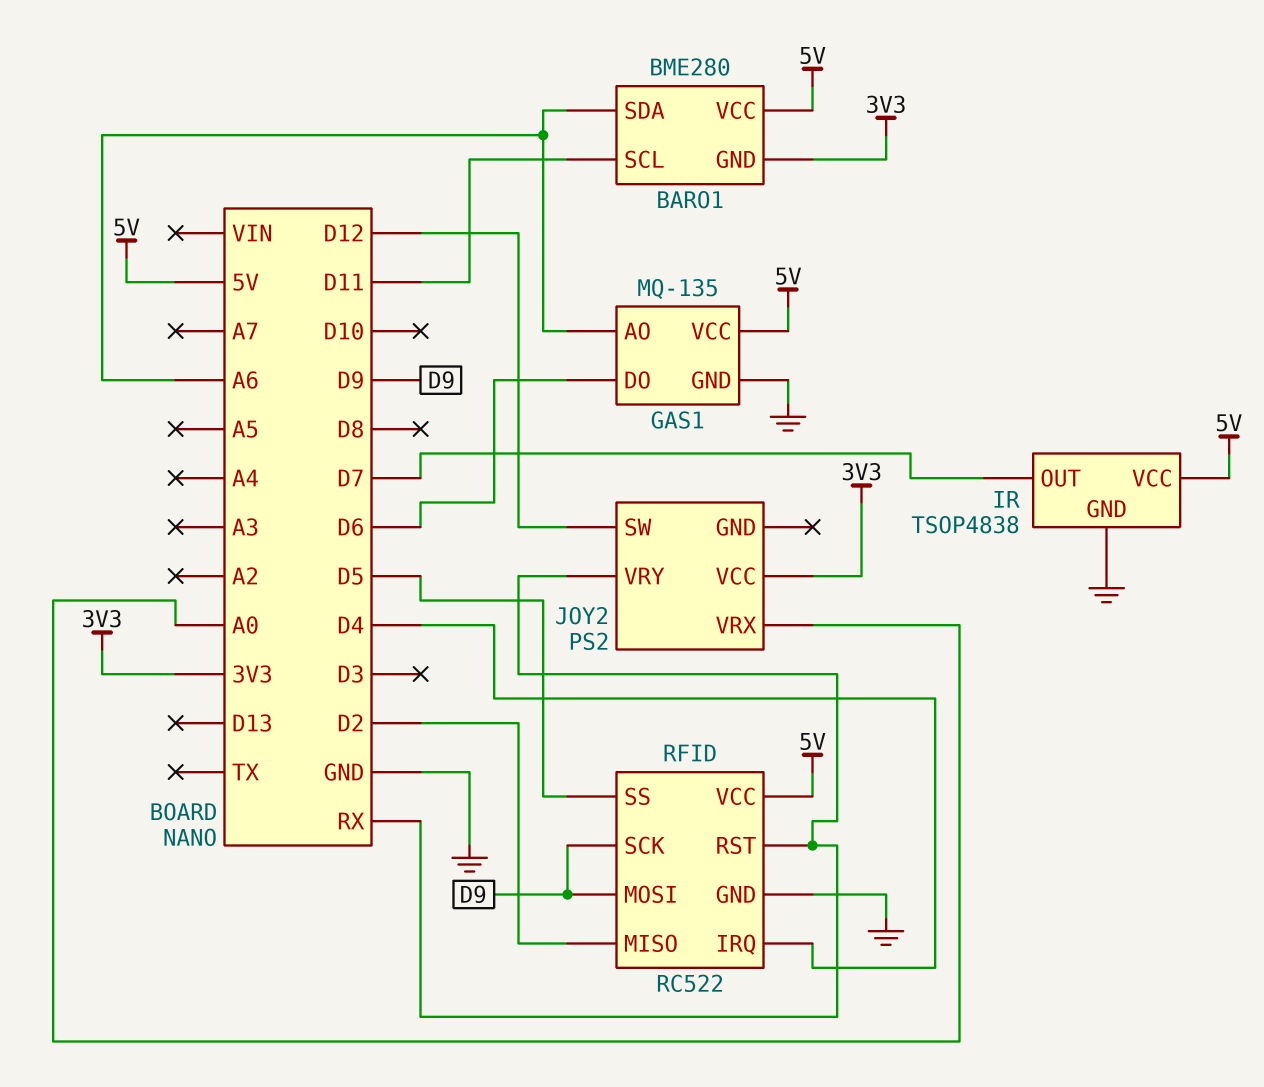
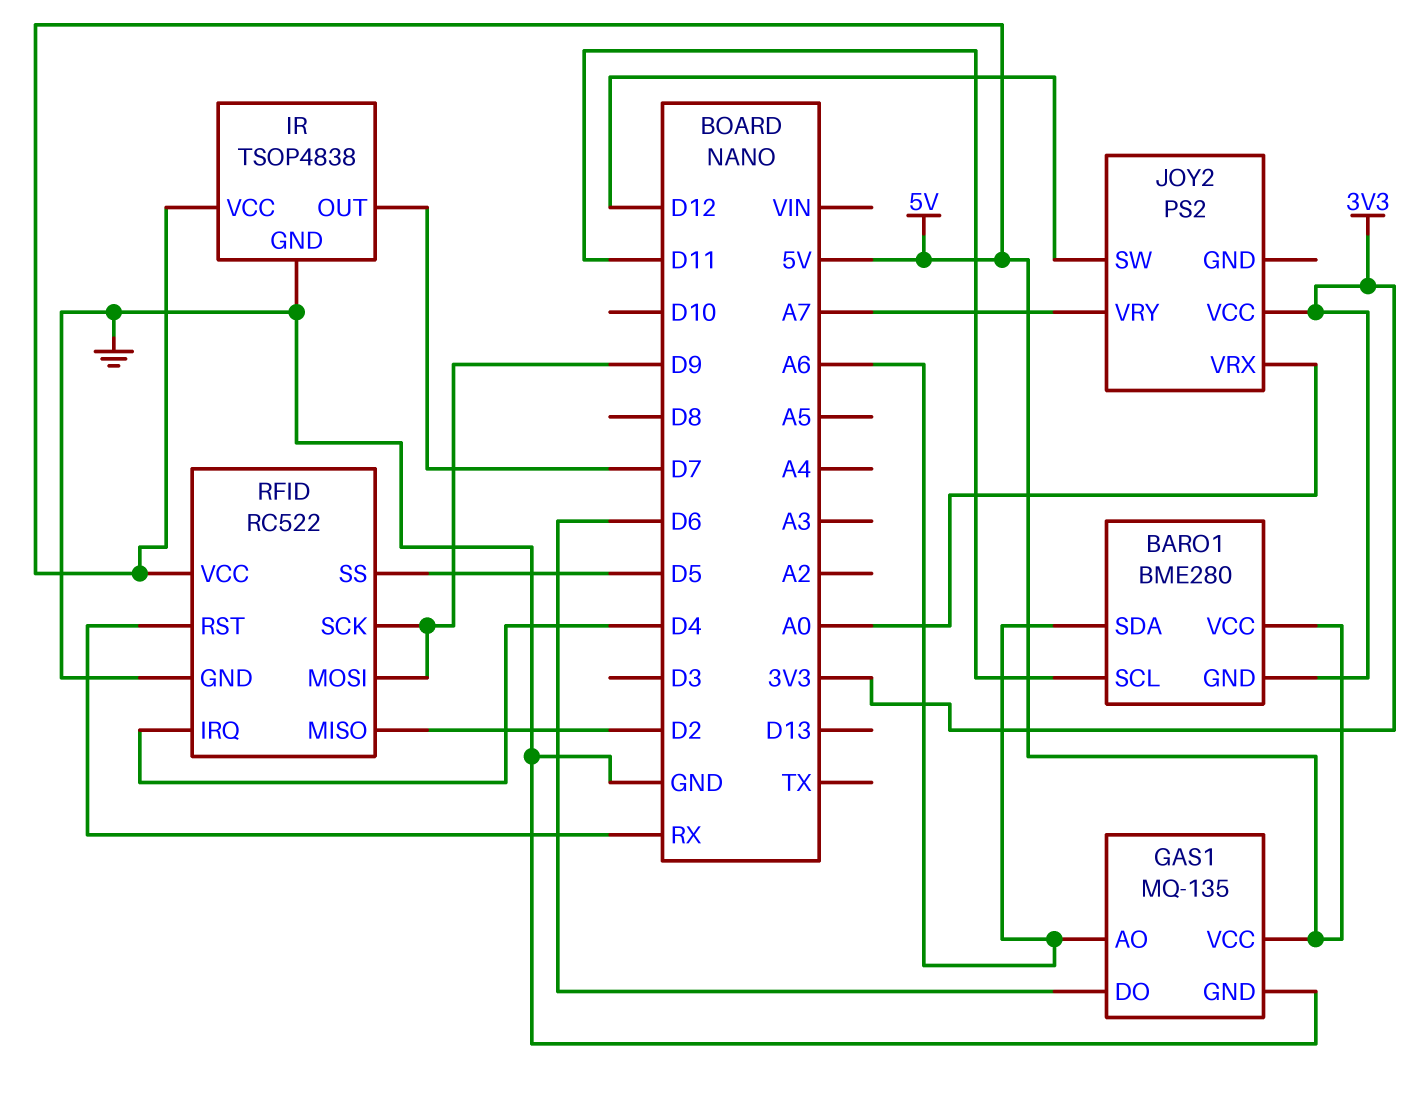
JOY2 pin VRY: RX -> A7

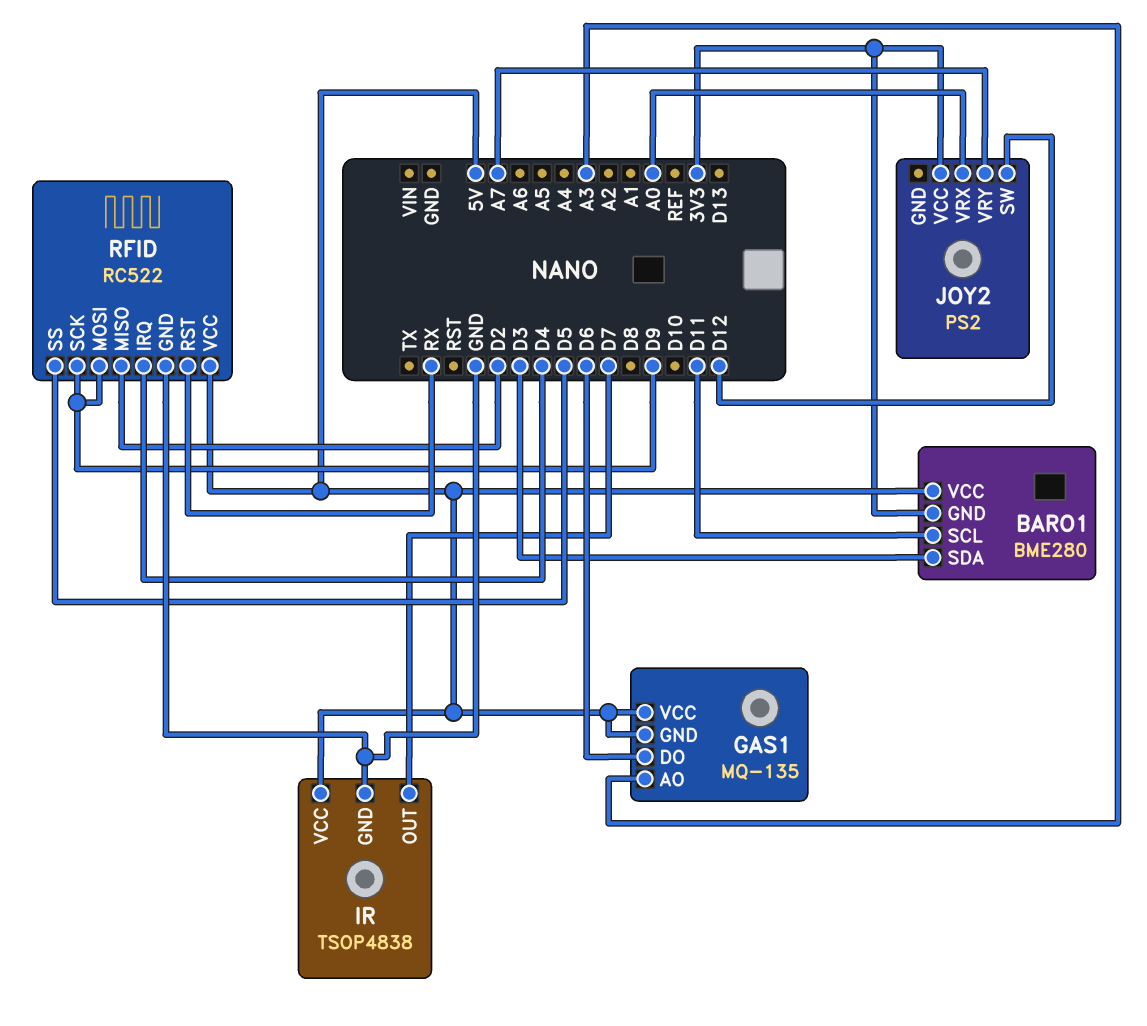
BARO1 pin SDA: A6 -> D3
GAS1 pin AO: A6 -> A3
GAS1 pin GND: GND -> 5V

